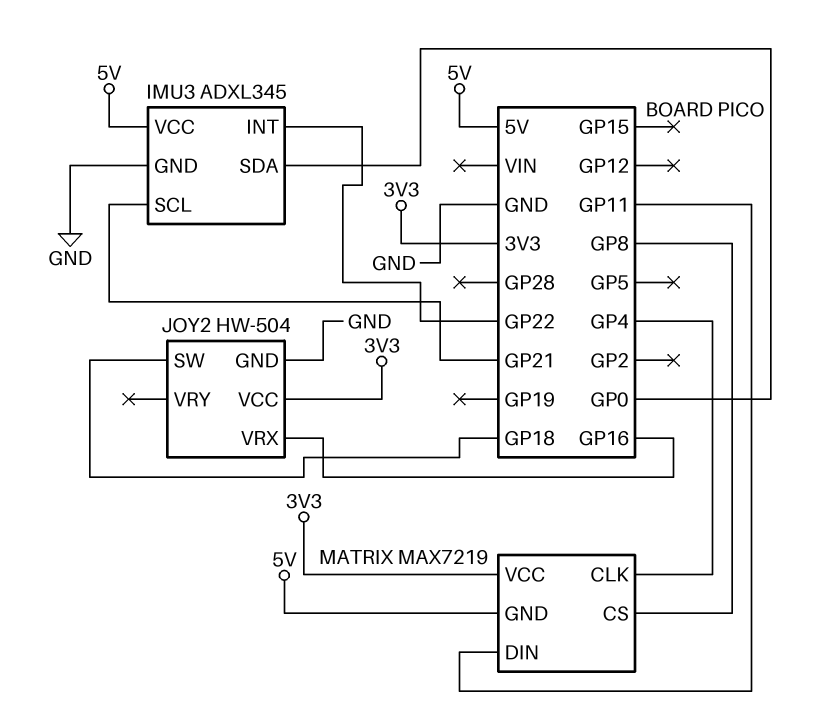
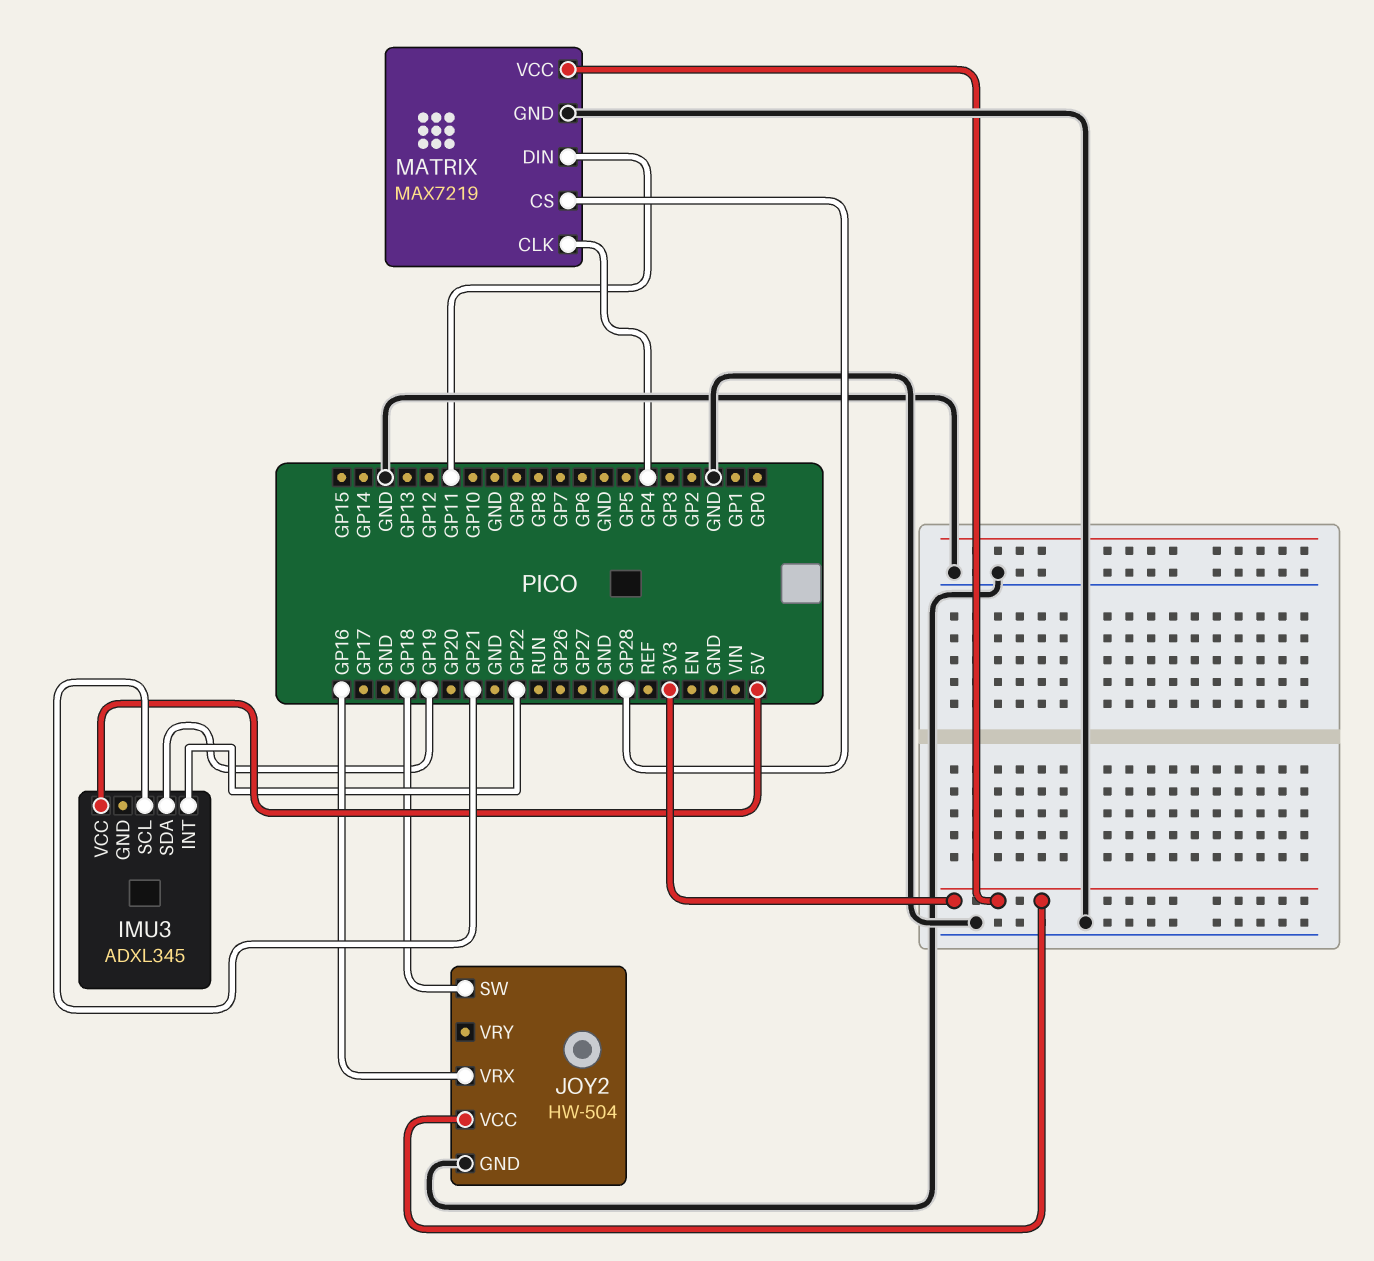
IMU3 pin GND: GND -> none
IMU3 pin SDA: GP0 -> GP19
MATRIX pin CS: GP8 -> GP28
MATRIX pin GND: 5V -> GND

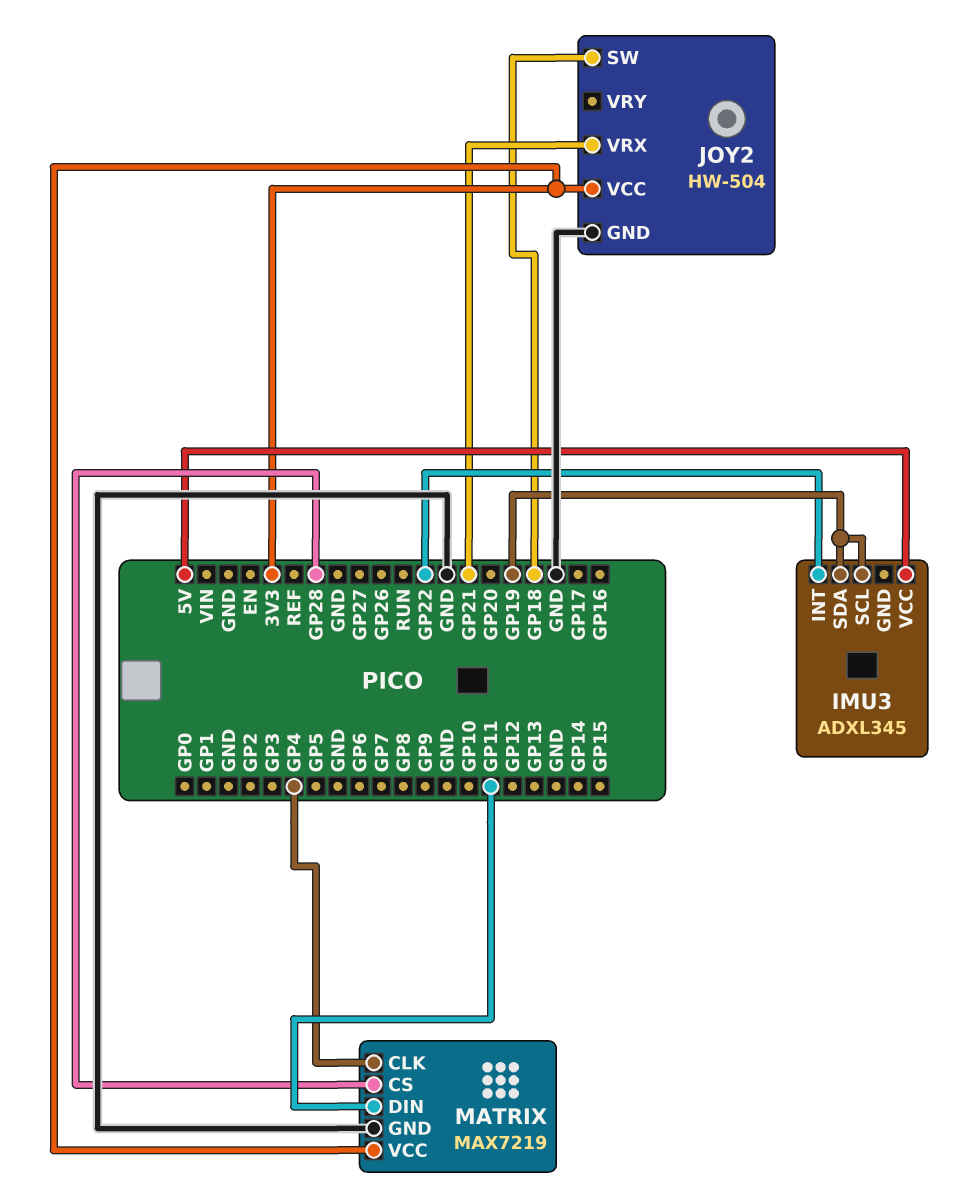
IMU3 pin SCL: GP21 -> GP19
JOY2 pin VRX: GP16 -> GP21

